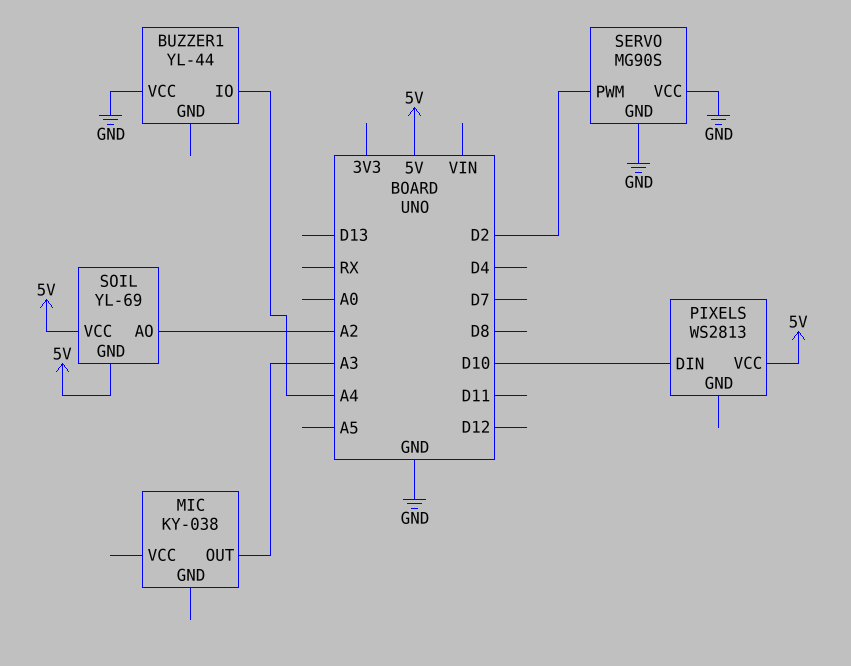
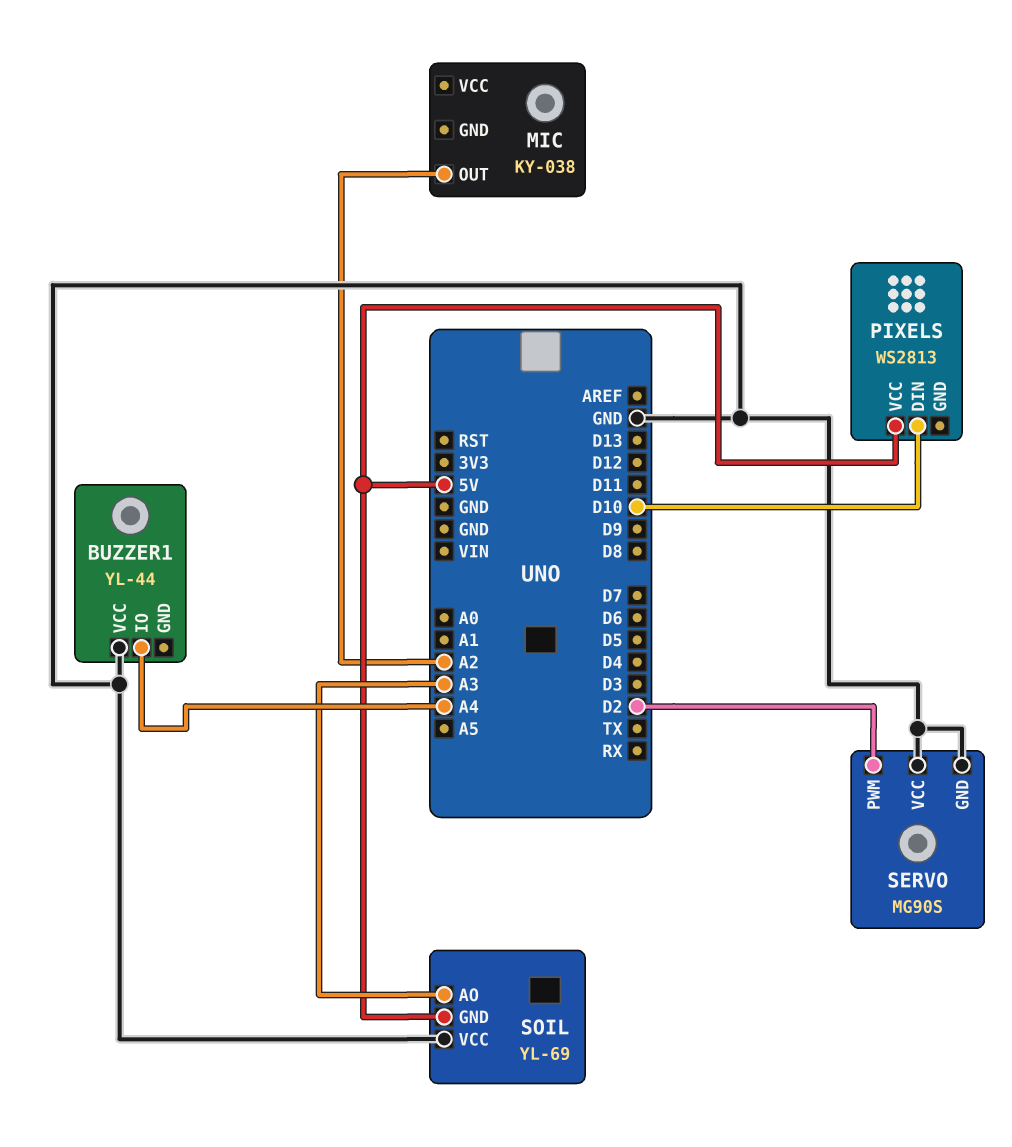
MIC pin OUT: A3 -> A2
SOIL pin AO: A2 -> A3
SOIL pin VCC: 5V -> GND

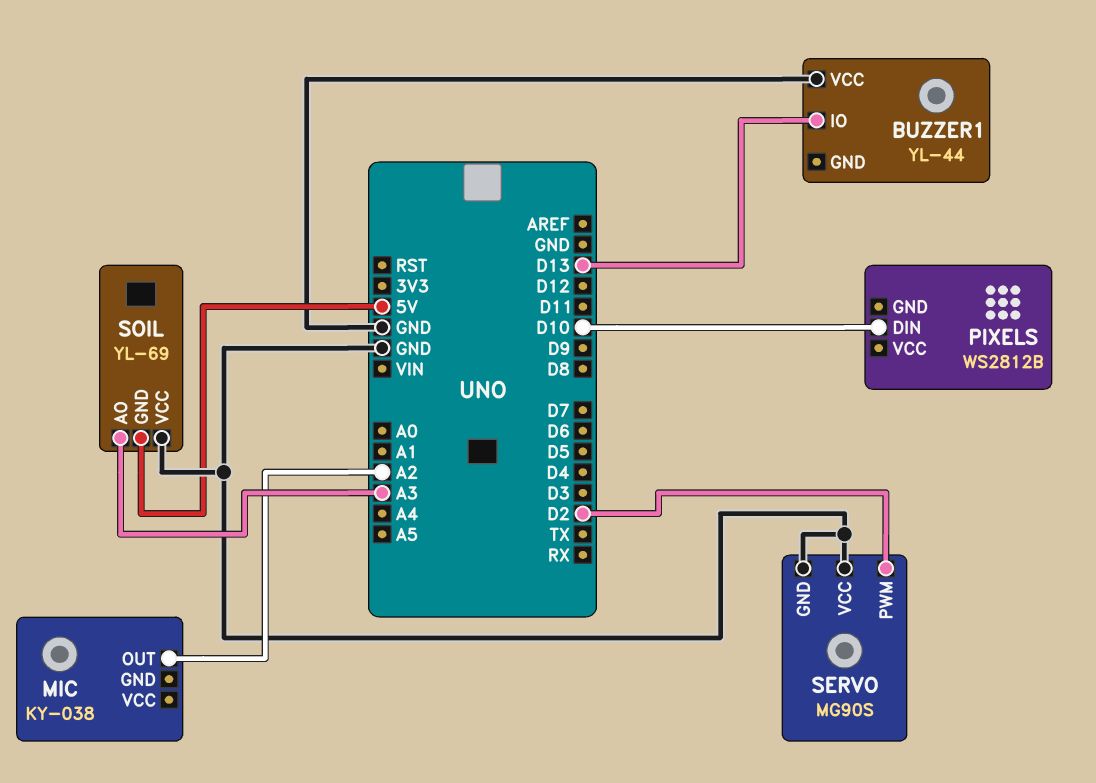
BUZZER1 pin IO: A4 -> D13
PIXELS: WS2813 -> WS2812B
PIXELS pin VCC: 5V -> none

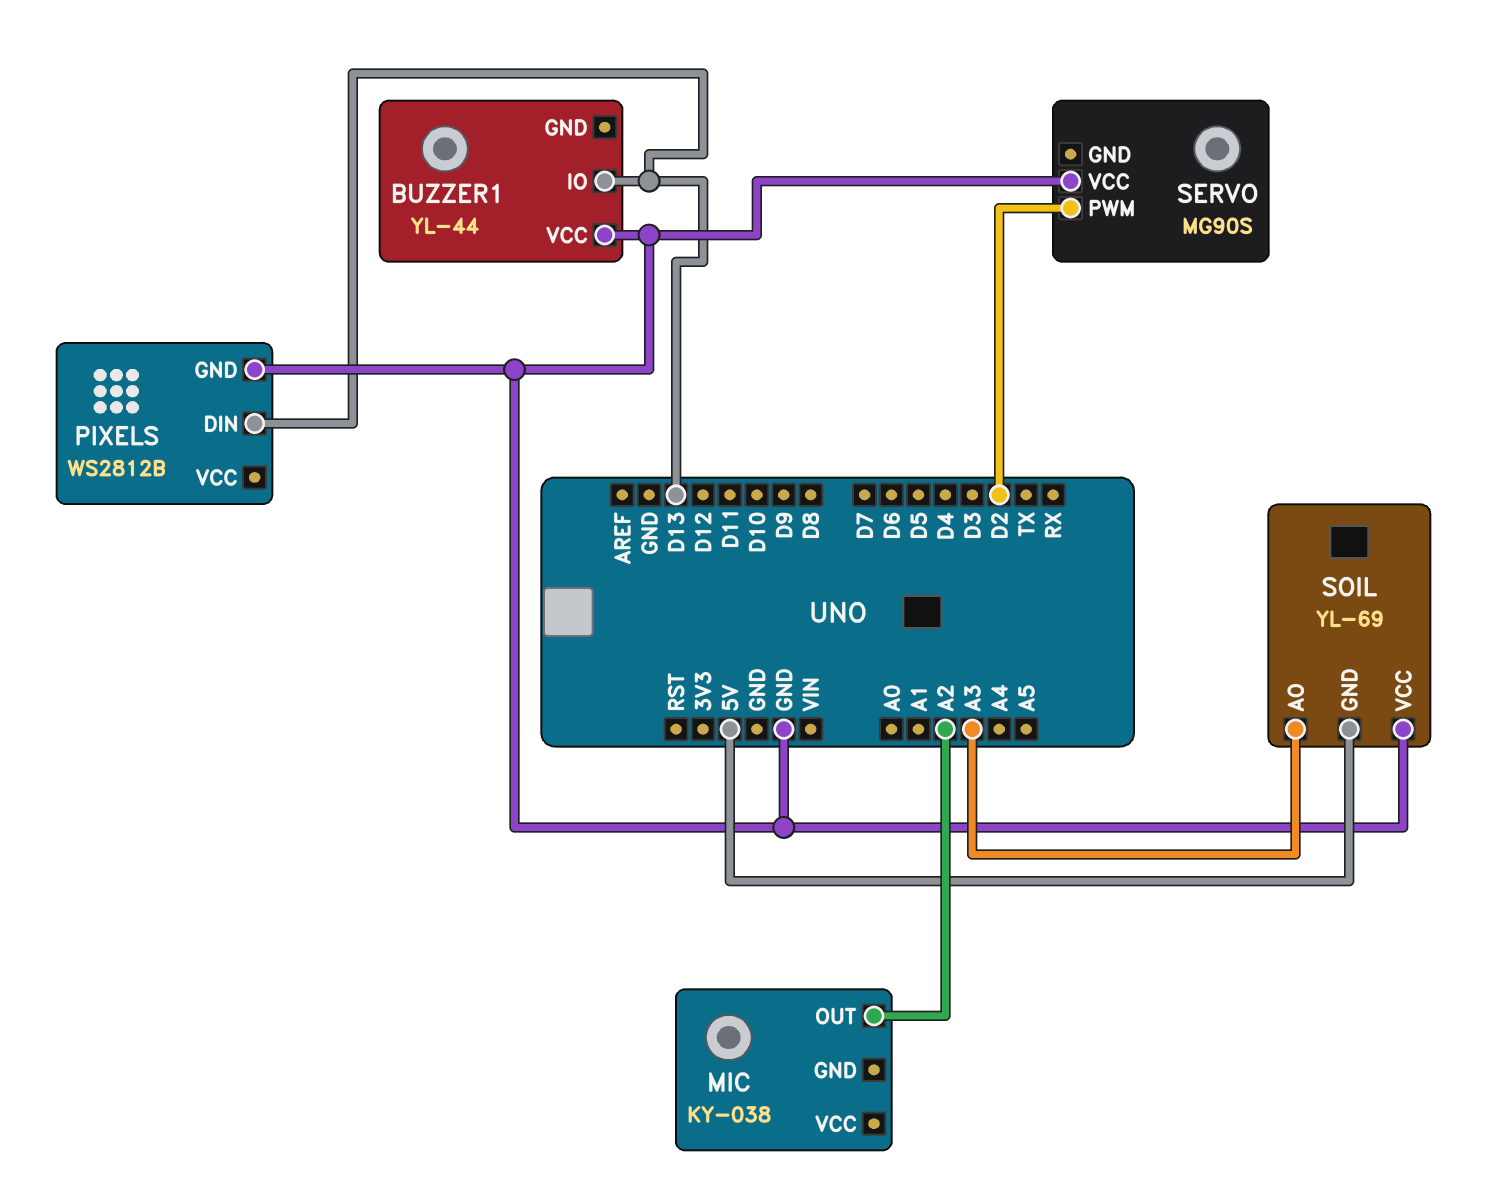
PIXELS pin DIN: D10 -> D13
PIXELS pin GND: none -> GND
SERVO pin GND: GND -> none

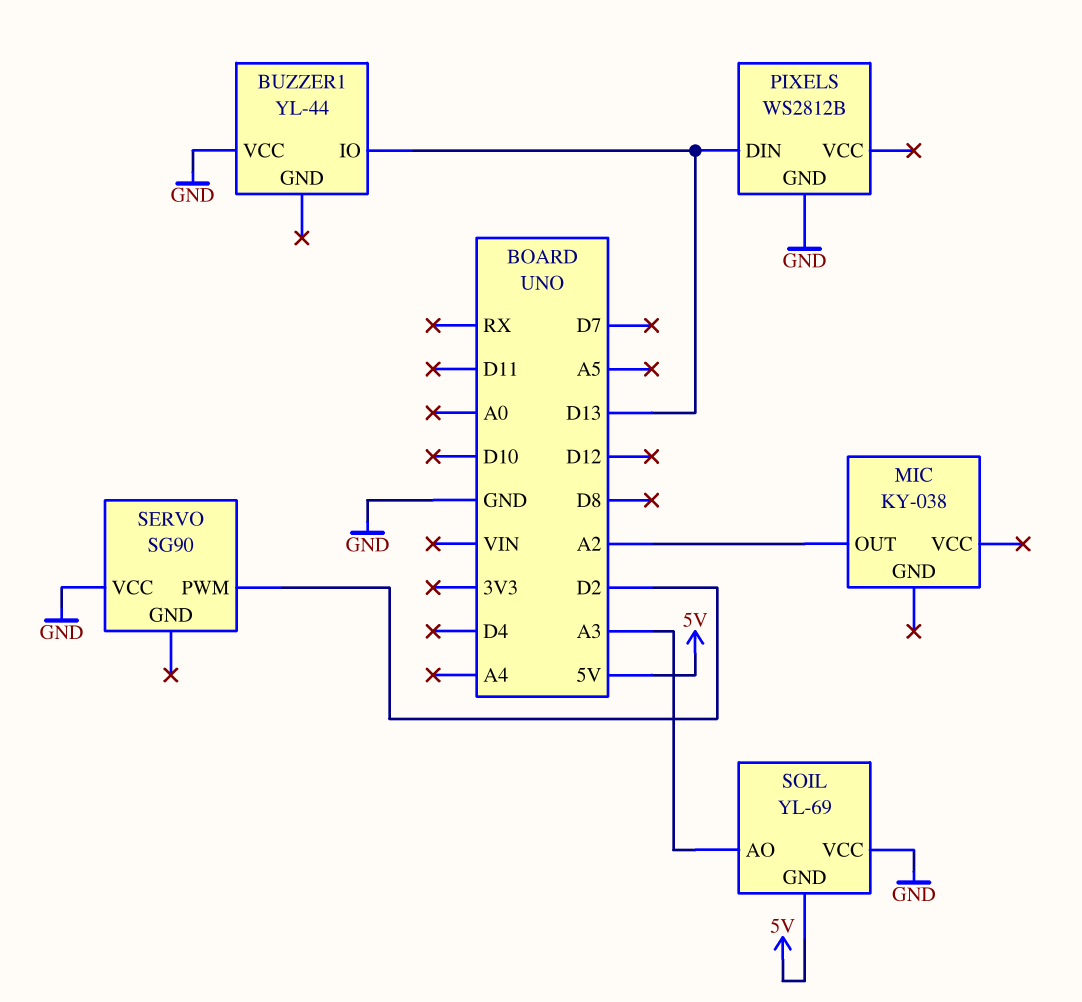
SERVO: MG90S -> SG90

